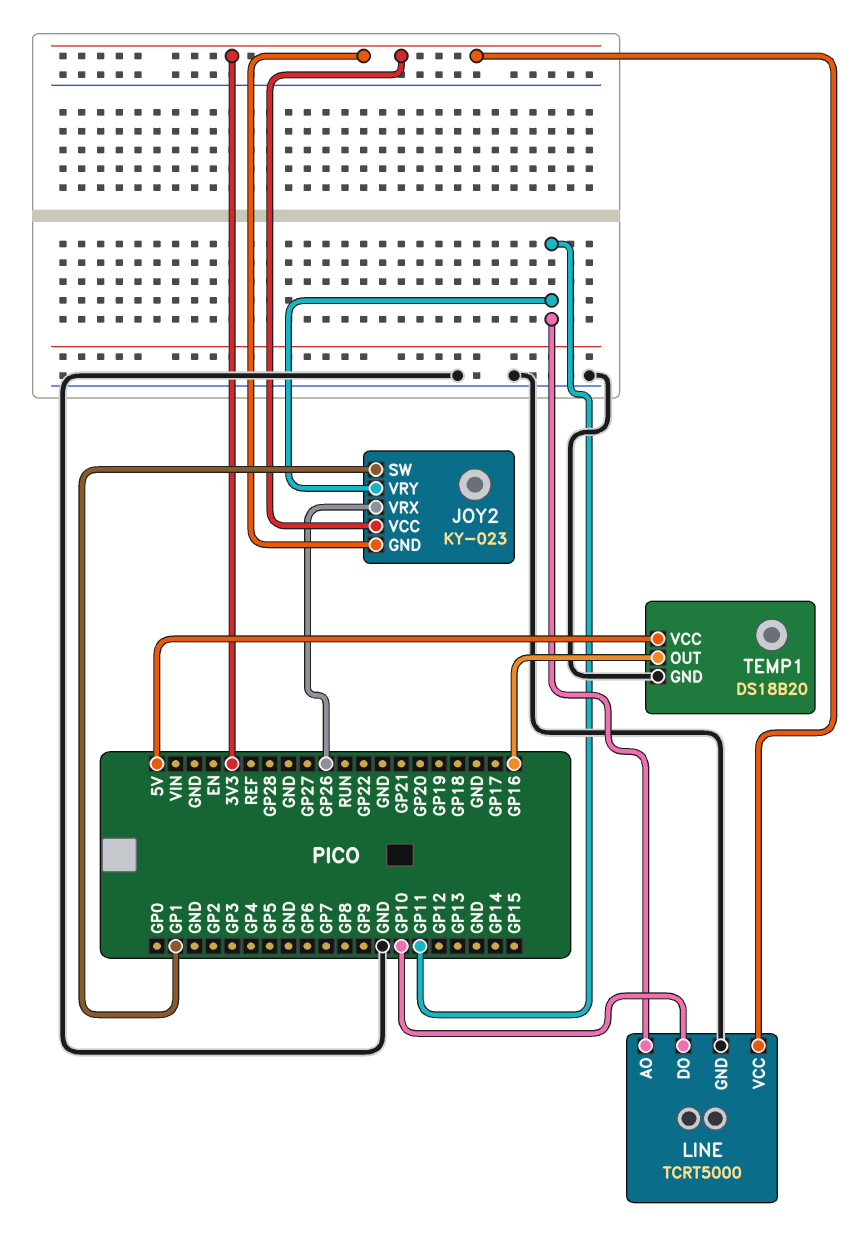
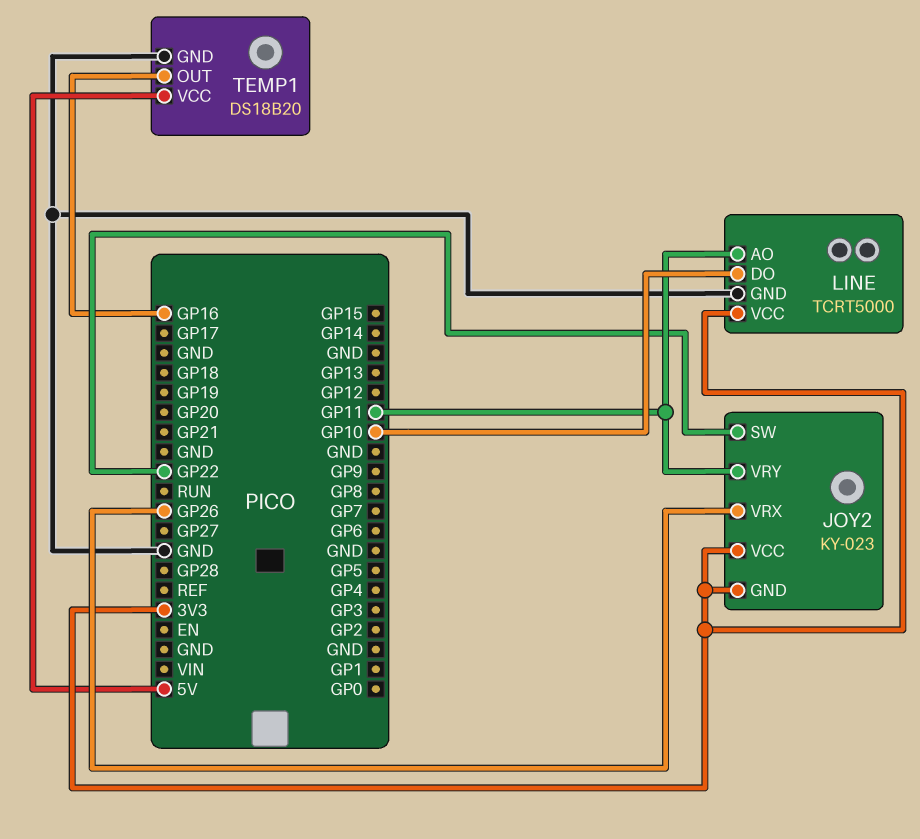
JOY2 pin SW: GP1 -> GP22

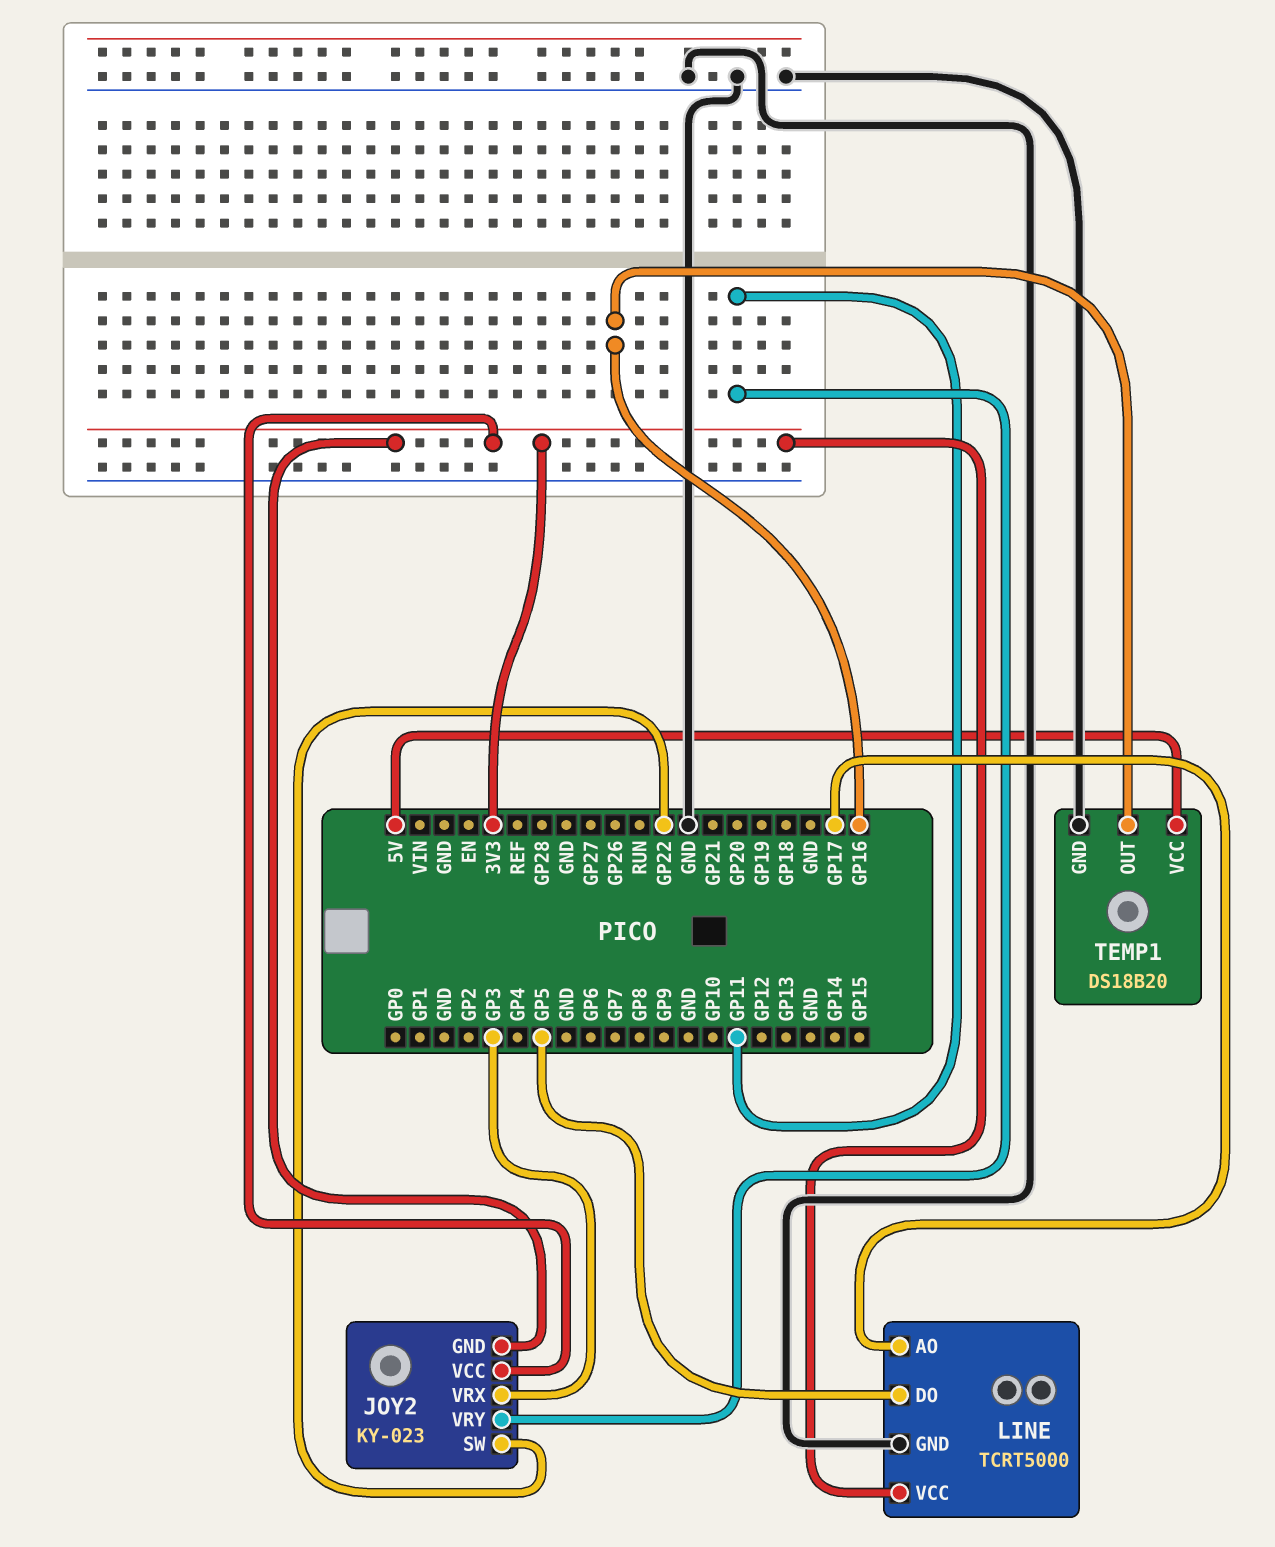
JOY2 pin VRX: GP26 -> GP3
LINE pin AO: GP11 -> GP17
LINE pin DO: GP10 -> GP5

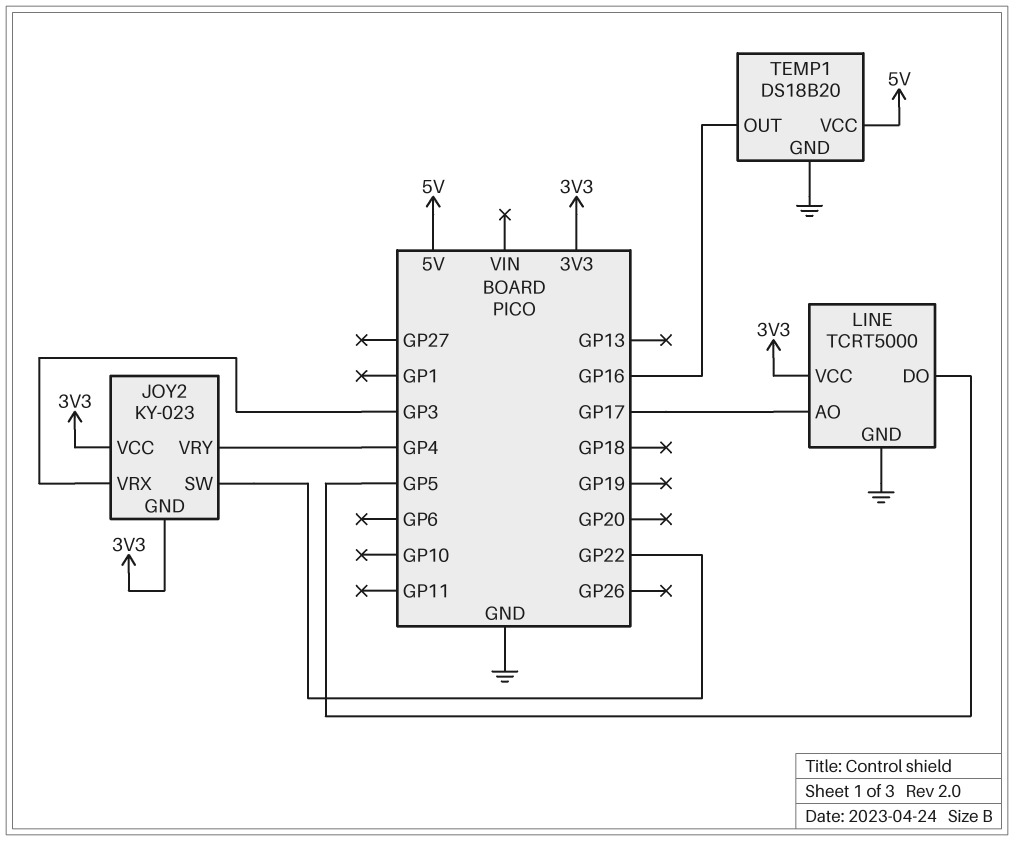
JOY2 pin VRY: GP11 -> GP4

